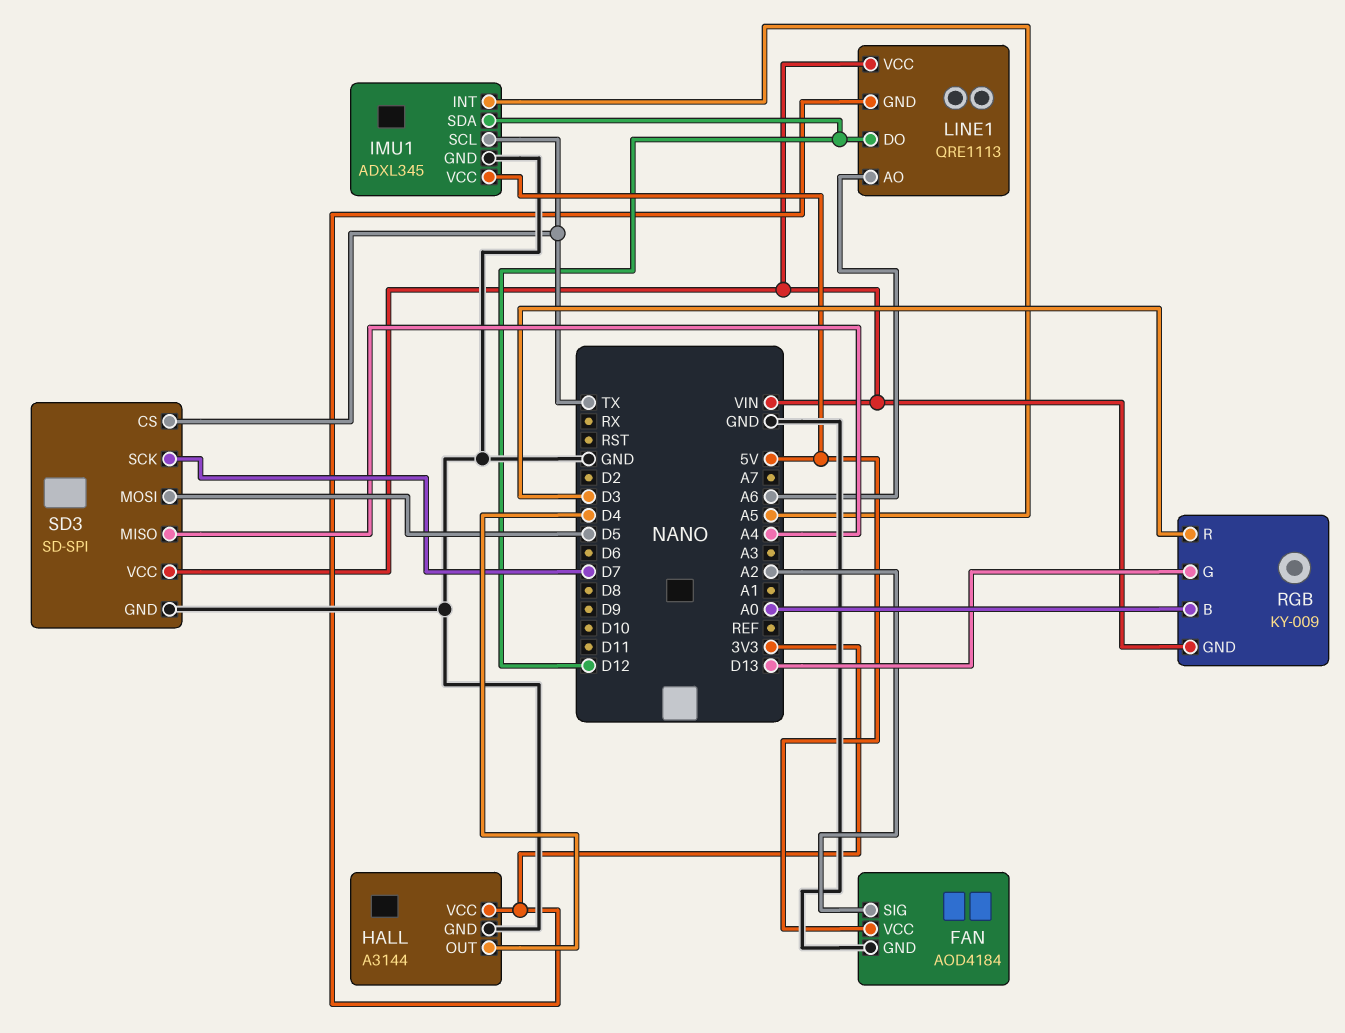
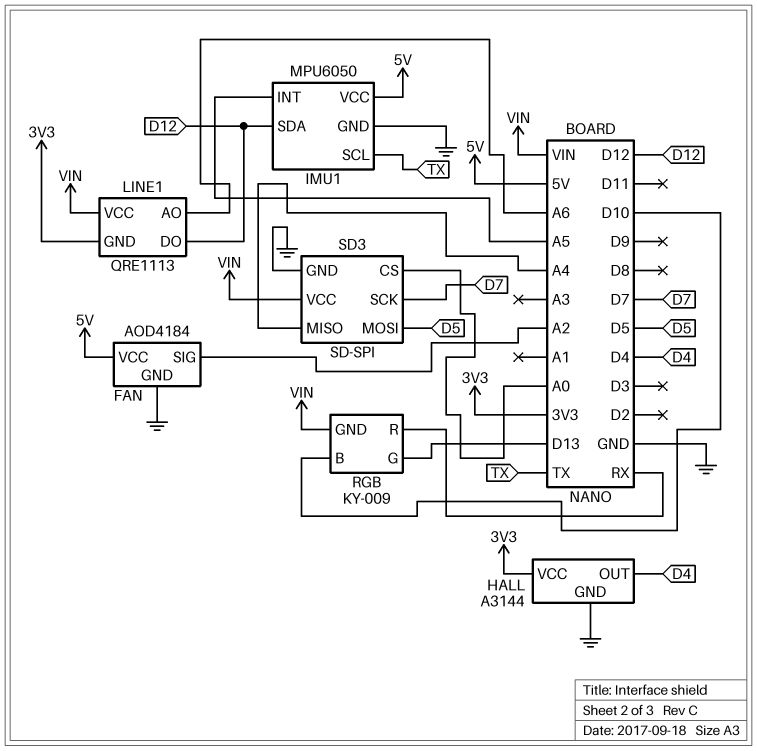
IMU1: ADXL345 -> MPU6050
RGB pin B: A0 -> D10
RGB pin R: D3 -> RX
SD3 pin CS: TX -> A0

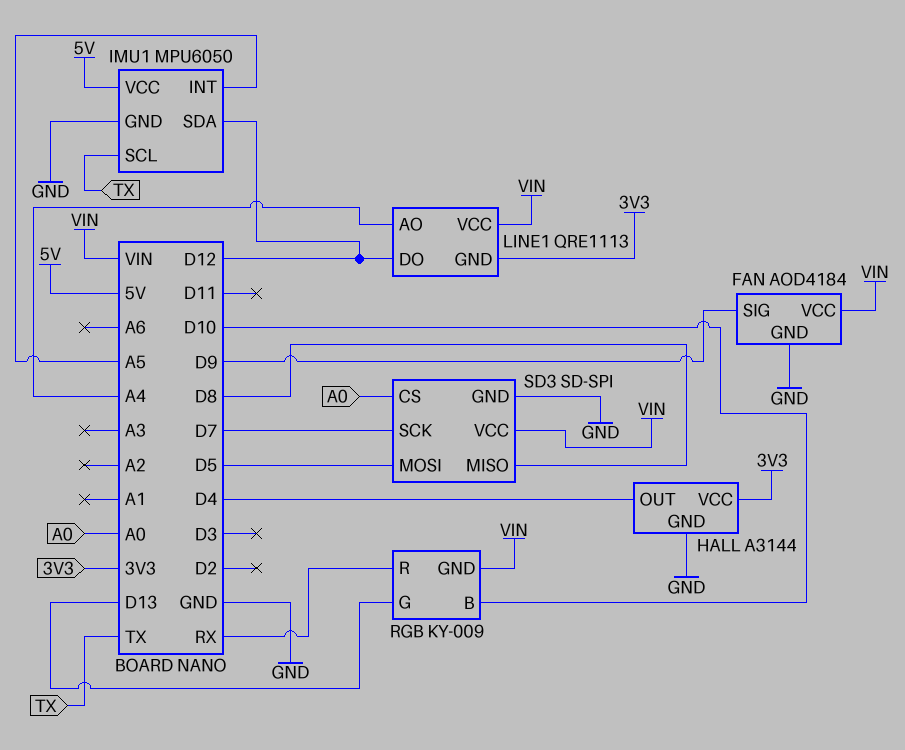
FAN pin SIG: A2 -> D9
FAN pin VCC: 5V -> VIN
LINE1 pin AO: A6 -> A4
SD3 pin MISO: A4 -> D8

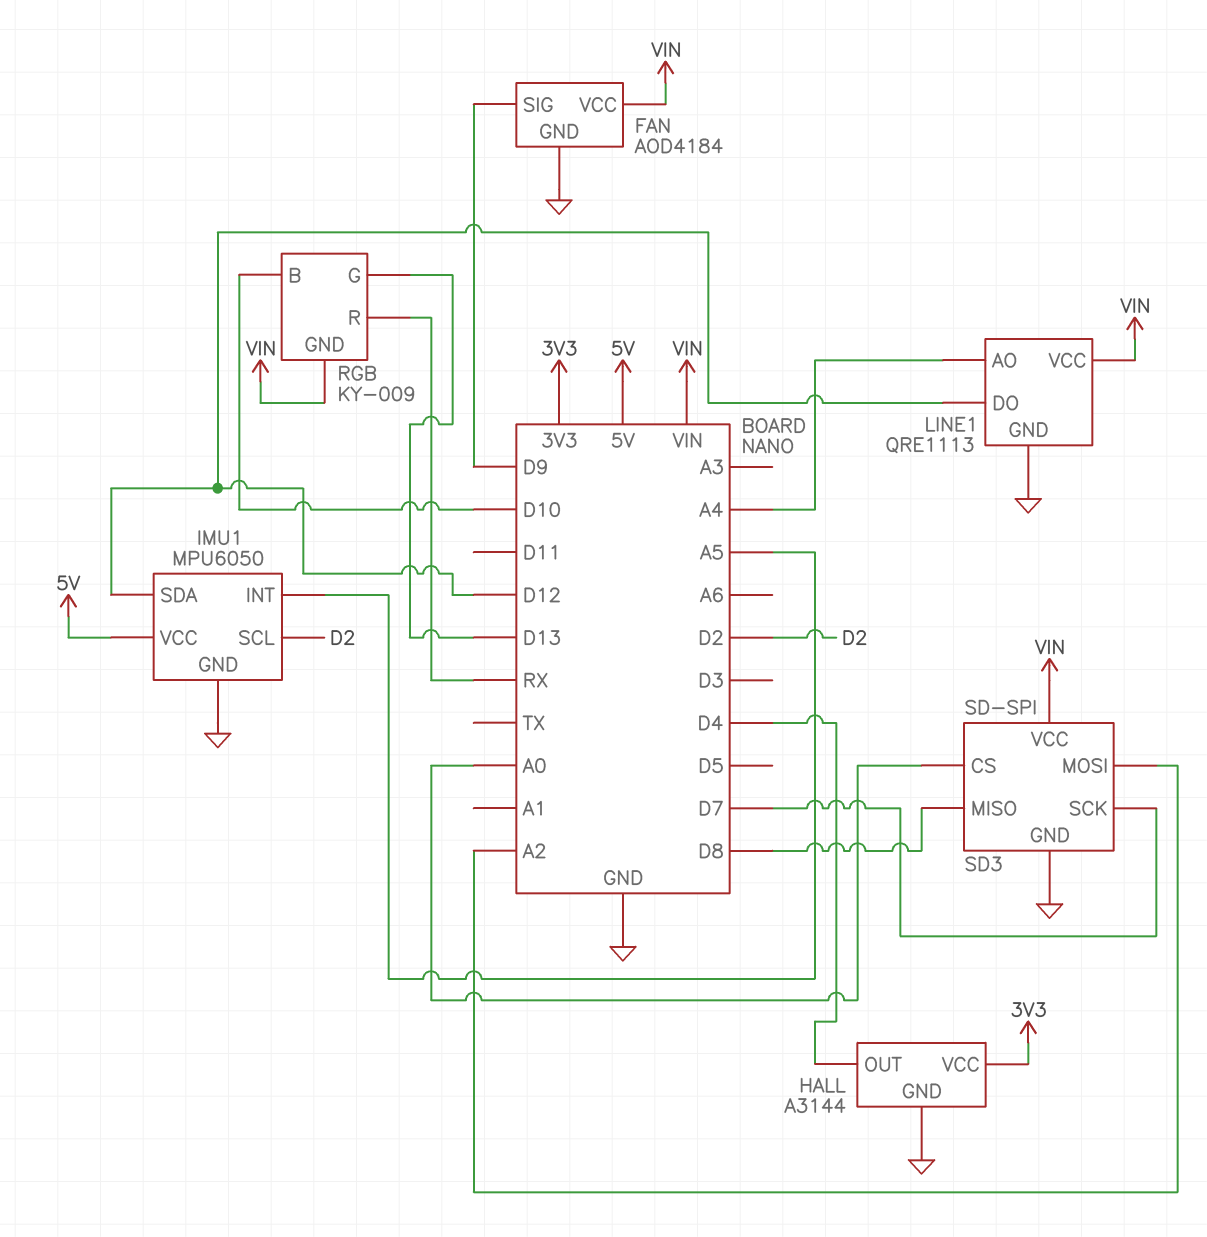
IMU1 pin SCL: TX -> D2
LINE1 pin GND: 3V3 -> GND
SD3 pin MOSI: D5 -> A2

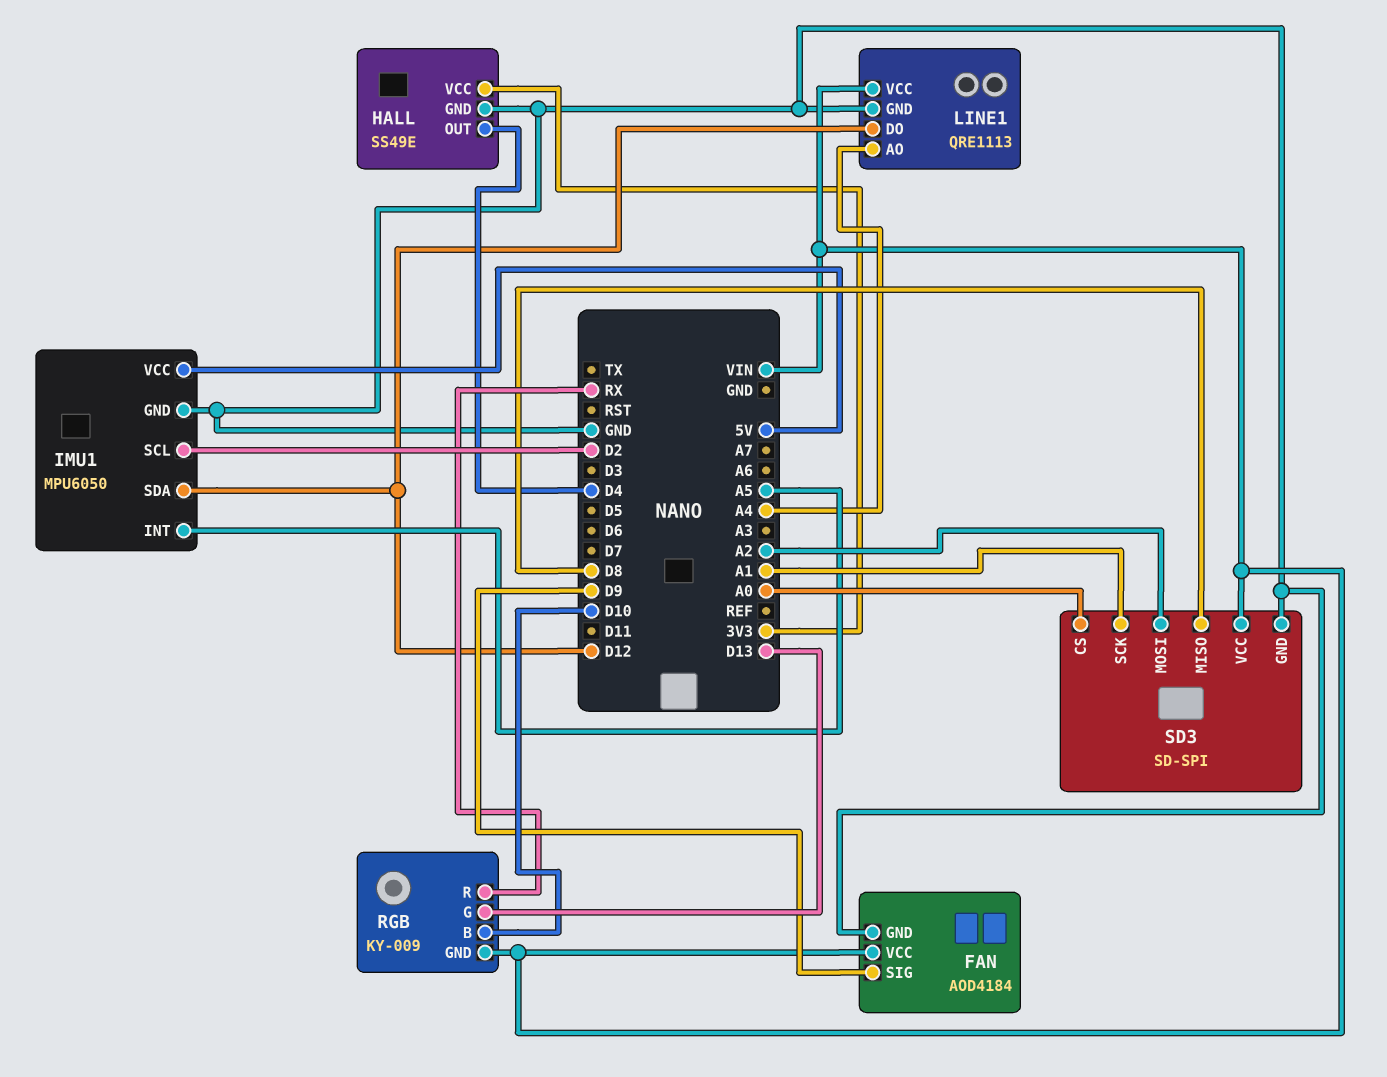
HALL: A3144 -> SS49E
SD3 pin SCK: D7 -> A1

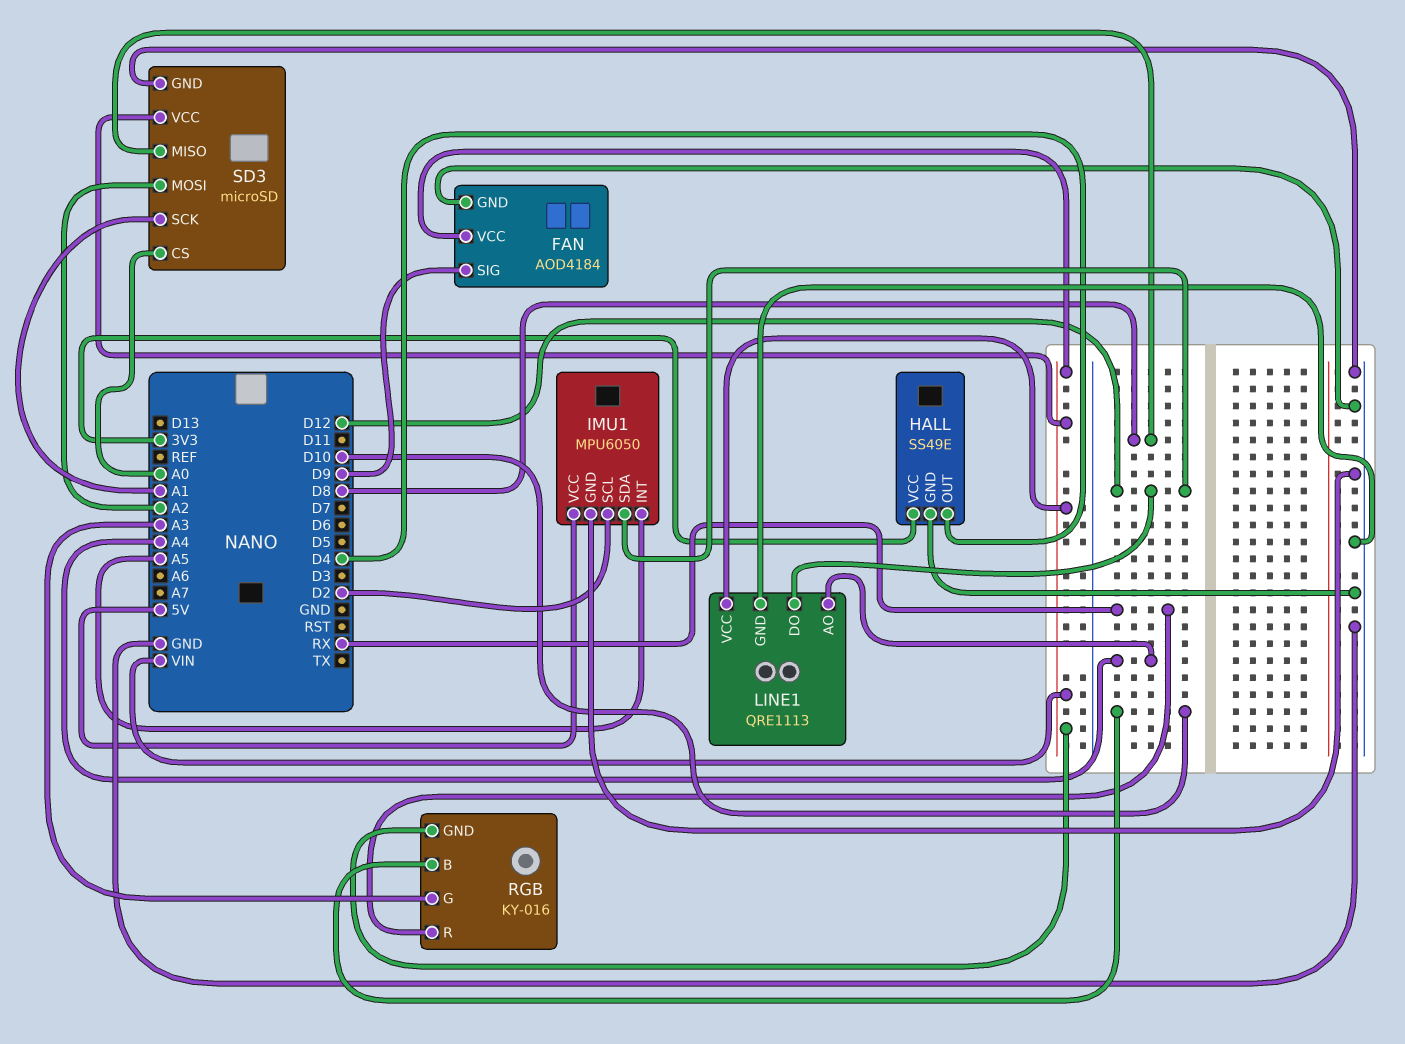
RGB: KY-009 -> KY-016
RGB pin G: D13 -> A3
SD3: SD-SPI -> microSD

